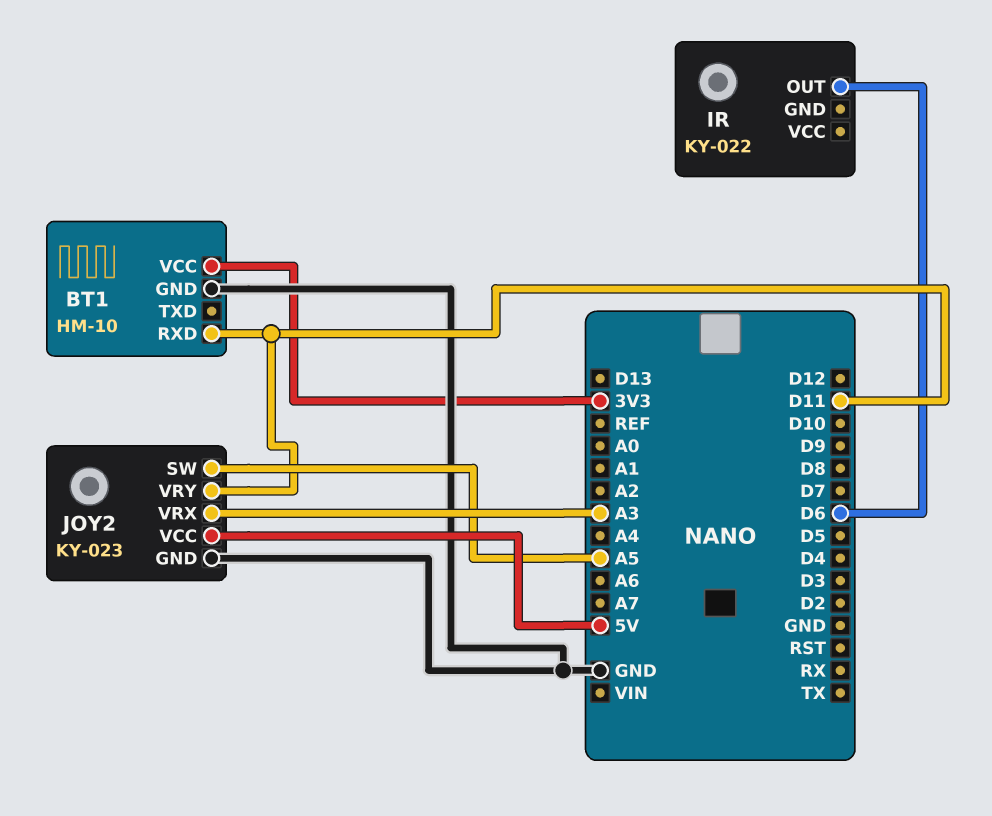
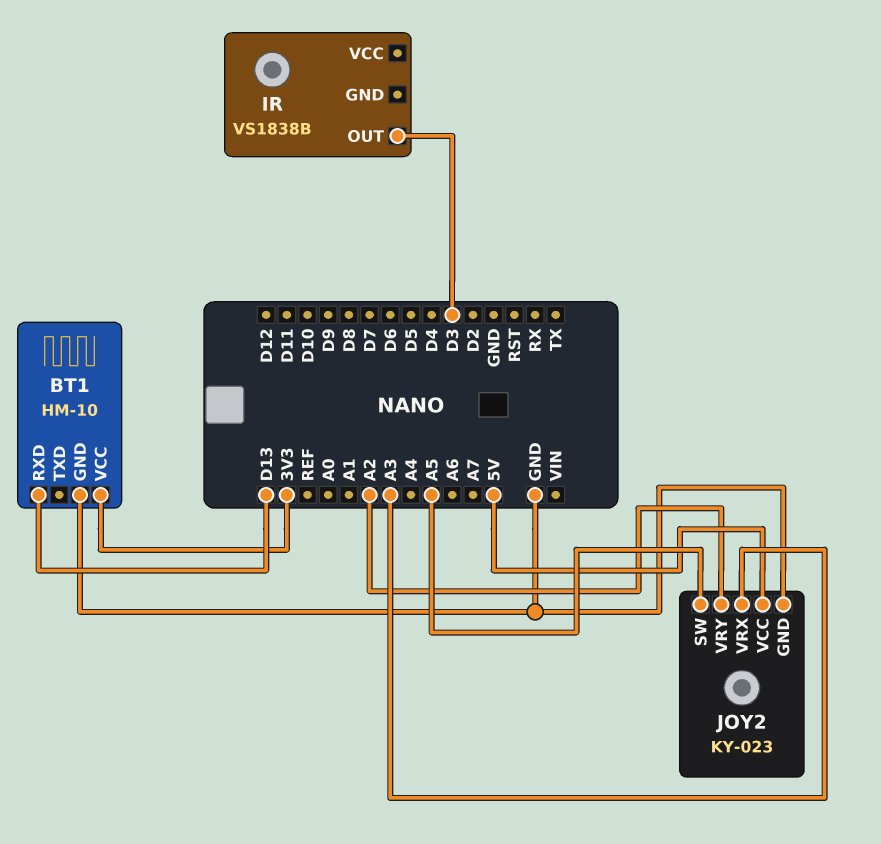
BT1 pin RXD: D11 -> D13
IR: KY-022 -> VS1838B
IR pin OUT: D6 -> D3
JOY2 pin VRY: D11 -> A2

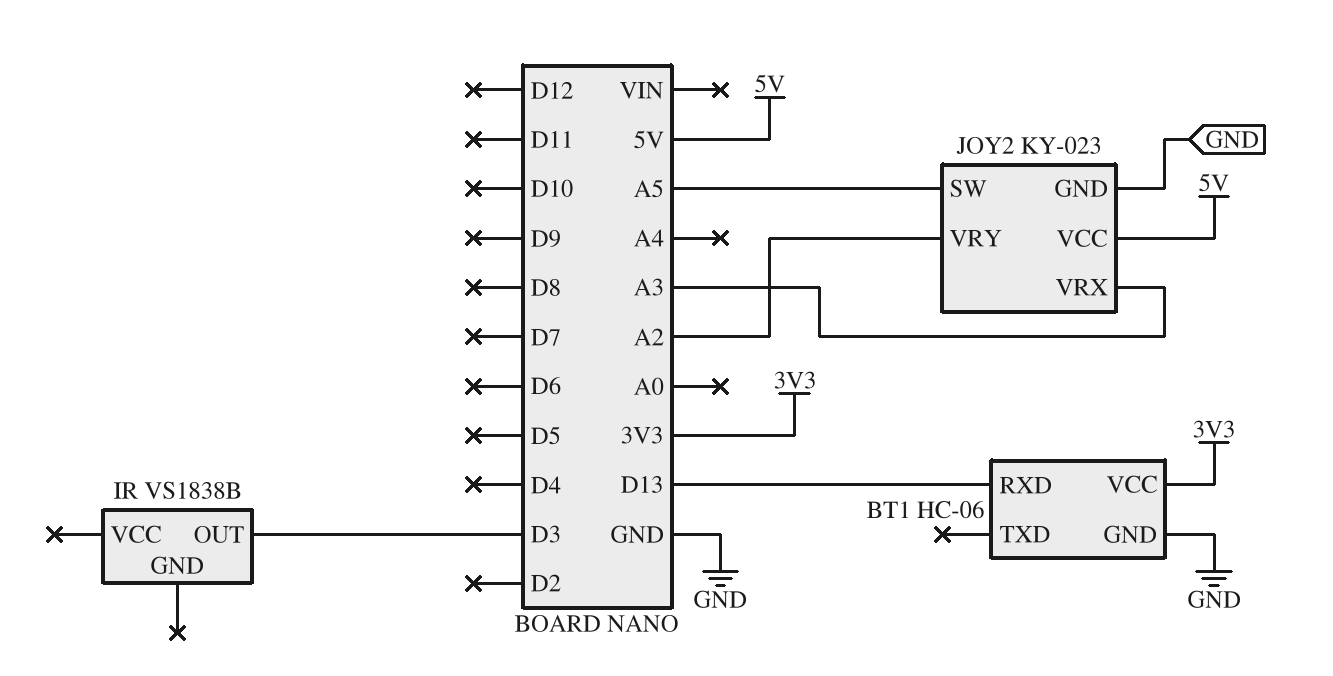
BT1: HM-10 -> HC-06

